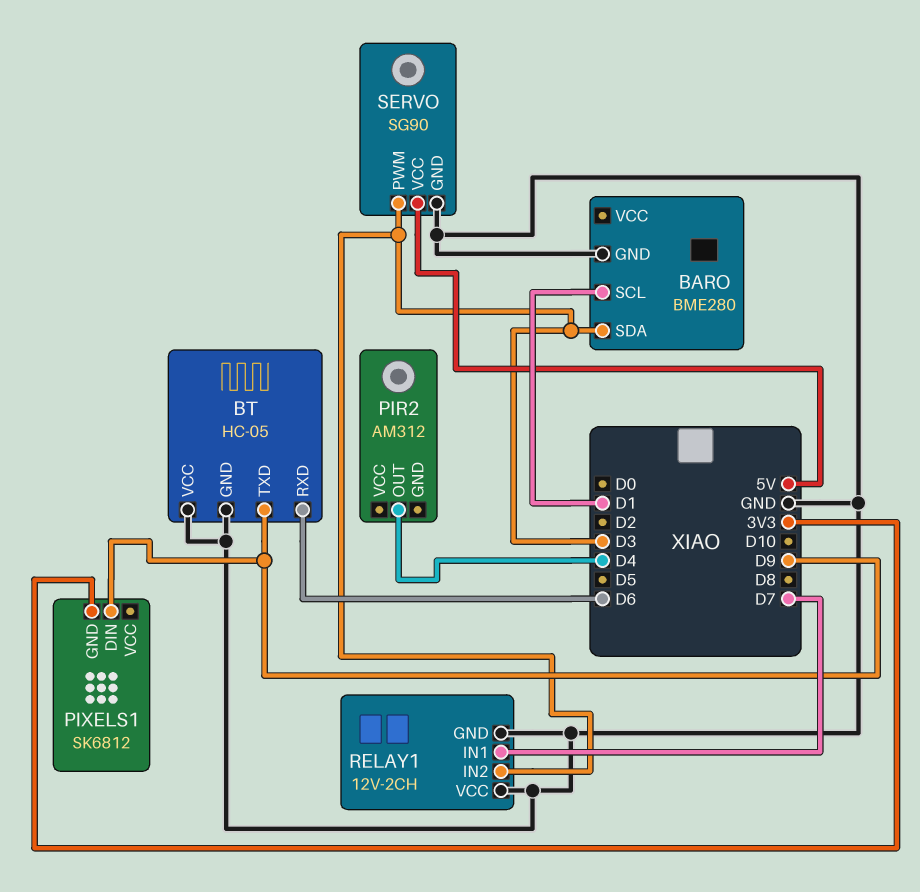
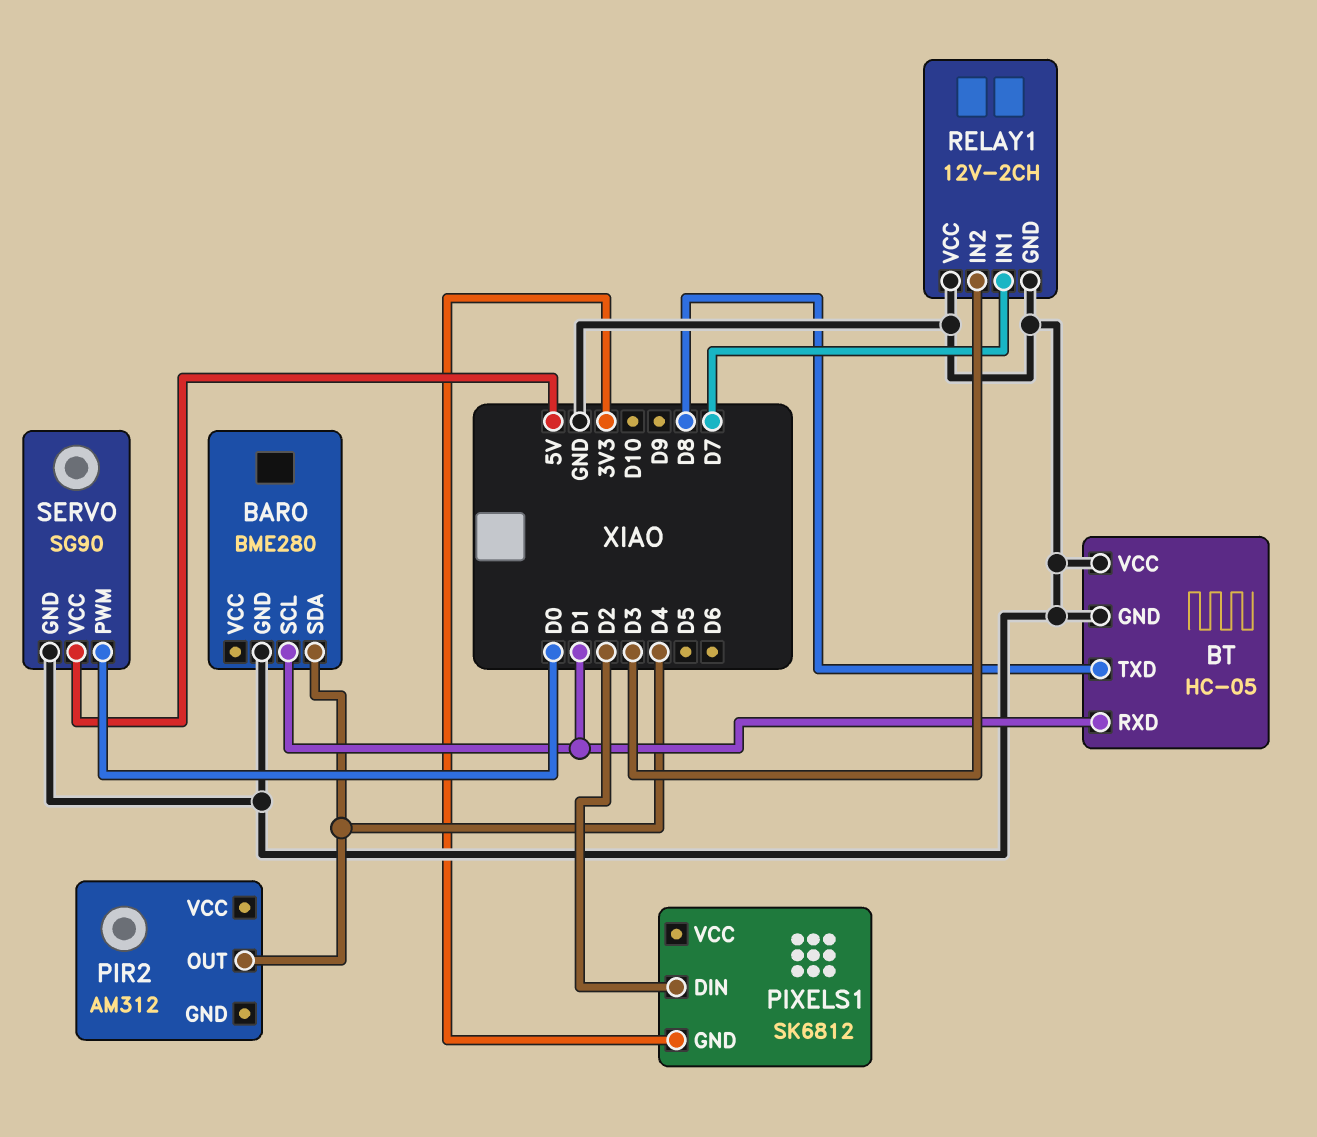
BARO pin SDA: D3 -> D4
BT pin RXD: D6 -> D1
BT pin TXD: D9 -> D8
PIXELS1 pin DIN: D9 -> D2
SERVO pin PWM: D3 -> D0

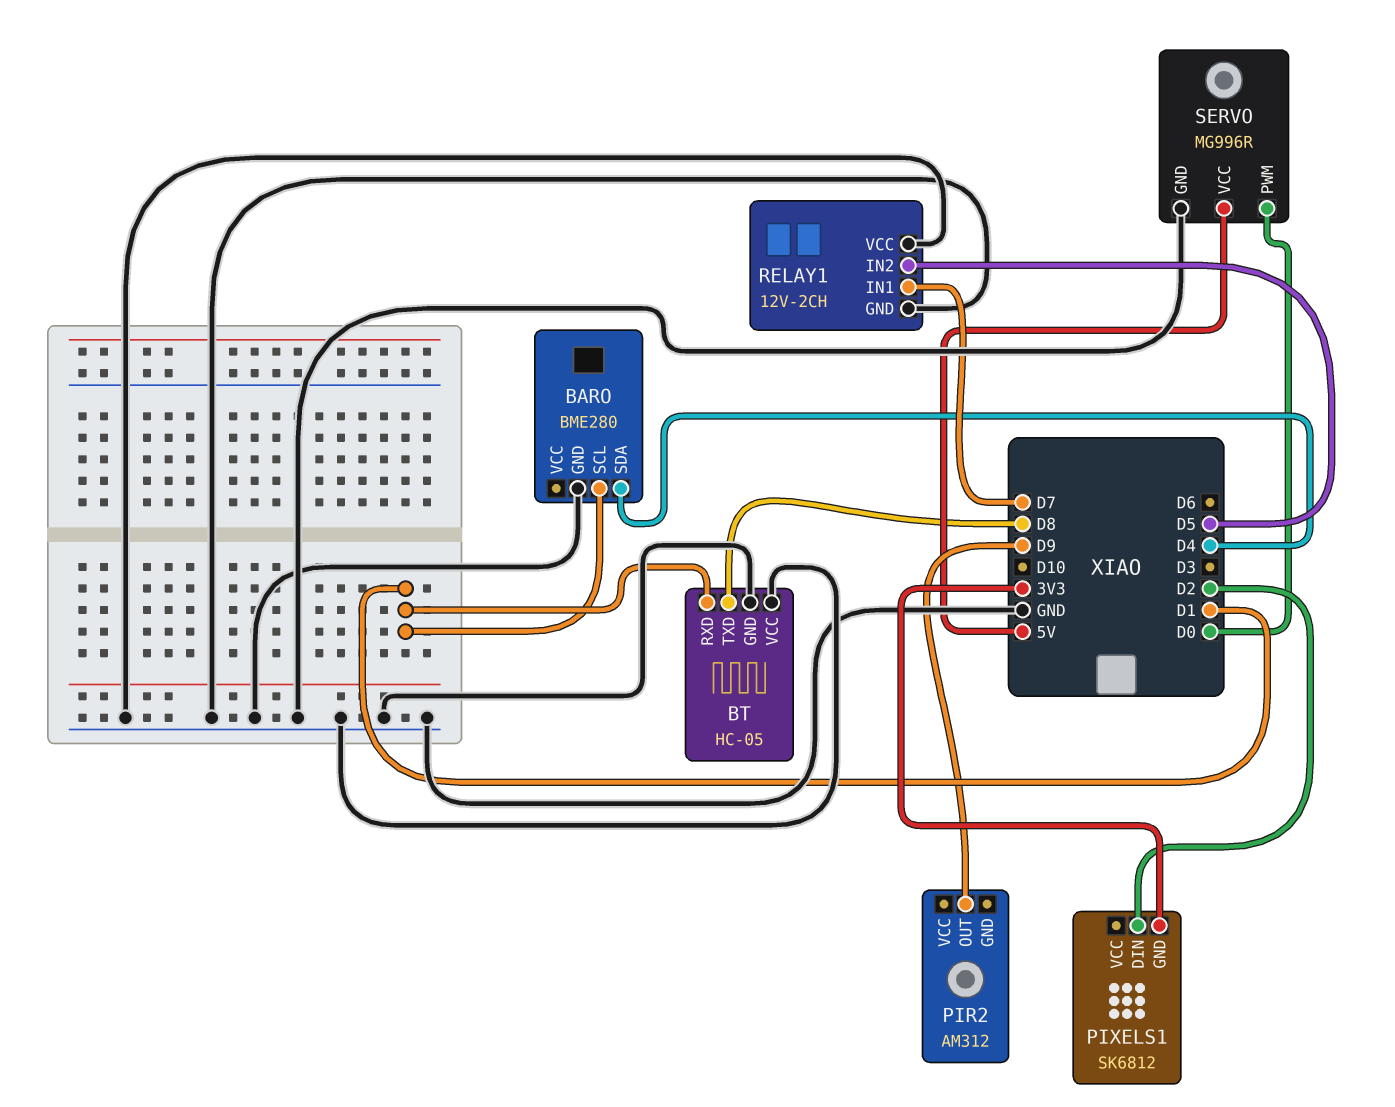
PIR2 pin OUT: D4 -> D9
RELAY1 pin IN2: D3 -> D5
SERVO: SG90 -> MG996R

